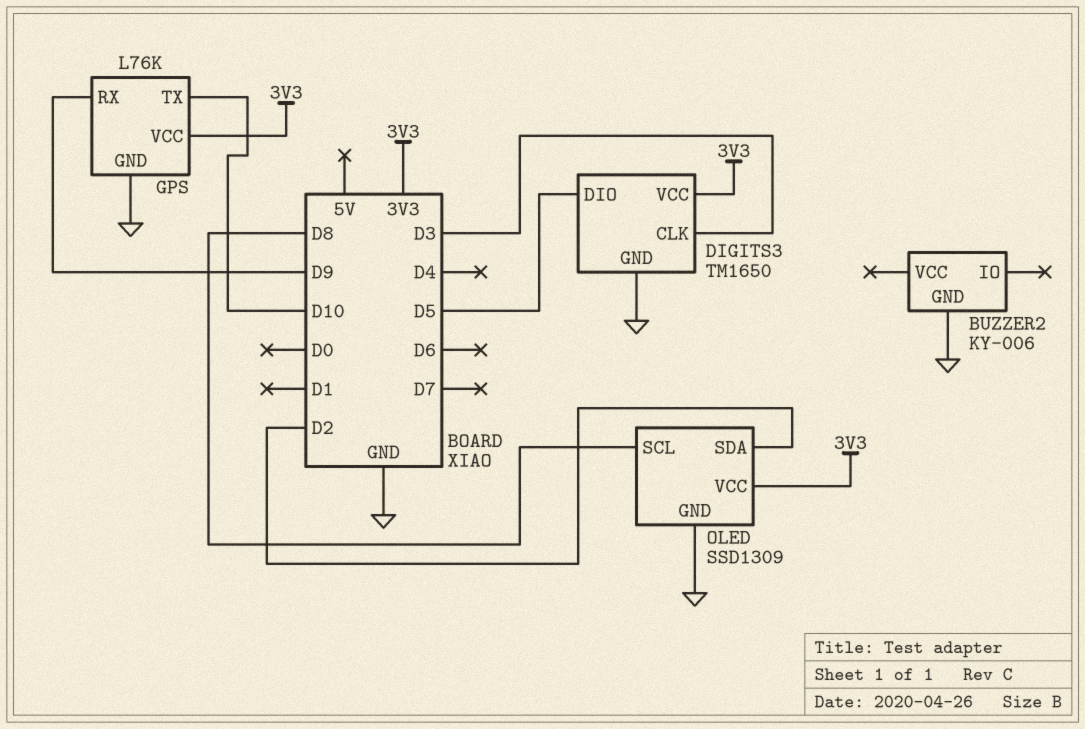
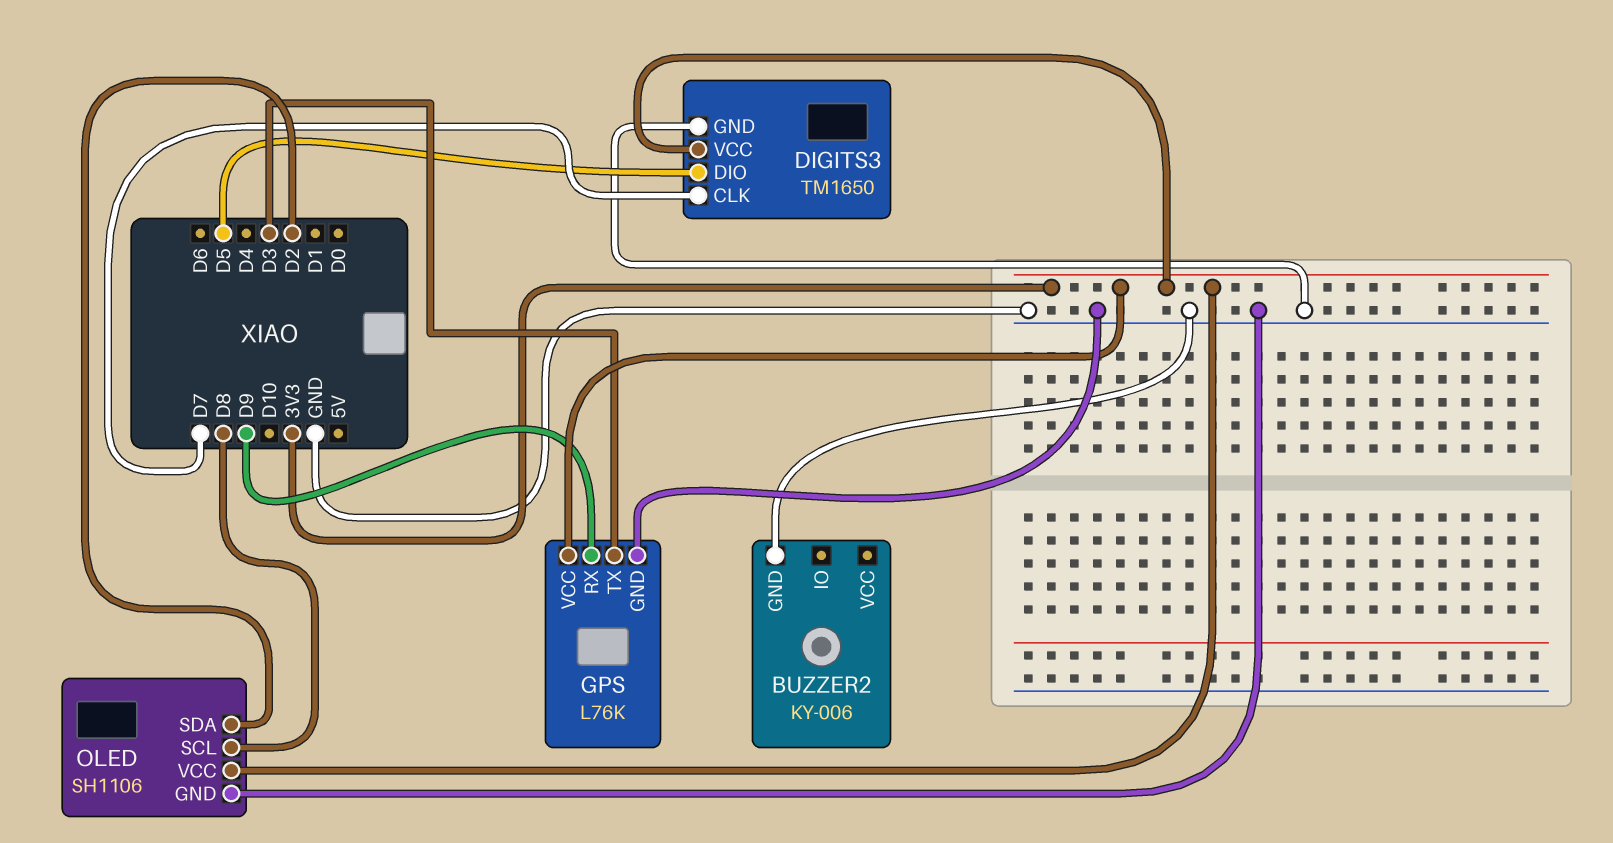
DIGITS3 pin CLK: D3 -> D7
GPS pin TX: D10 -> D3
OLED: SSD1309 -> SH1106

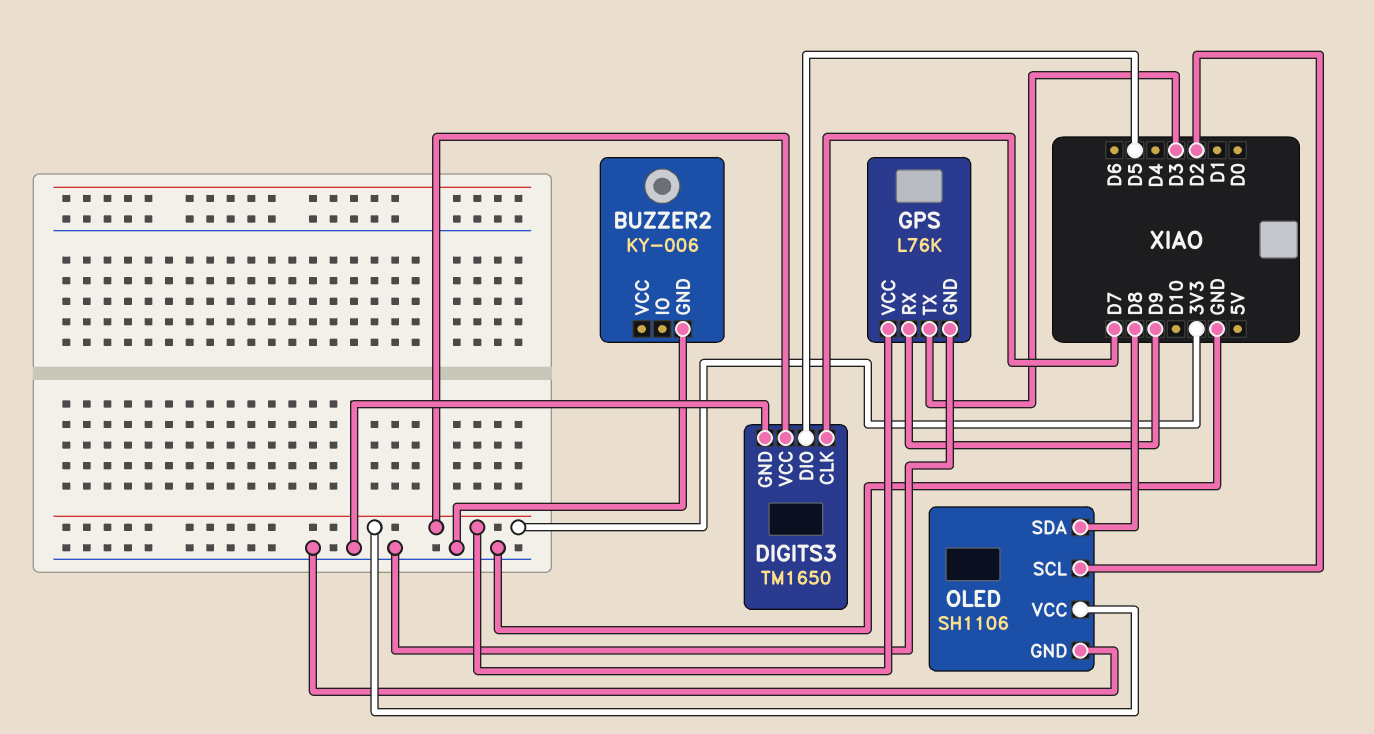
OLED pin SCL: D8 -> D2
OLED pin SDA: D2 -> D8

